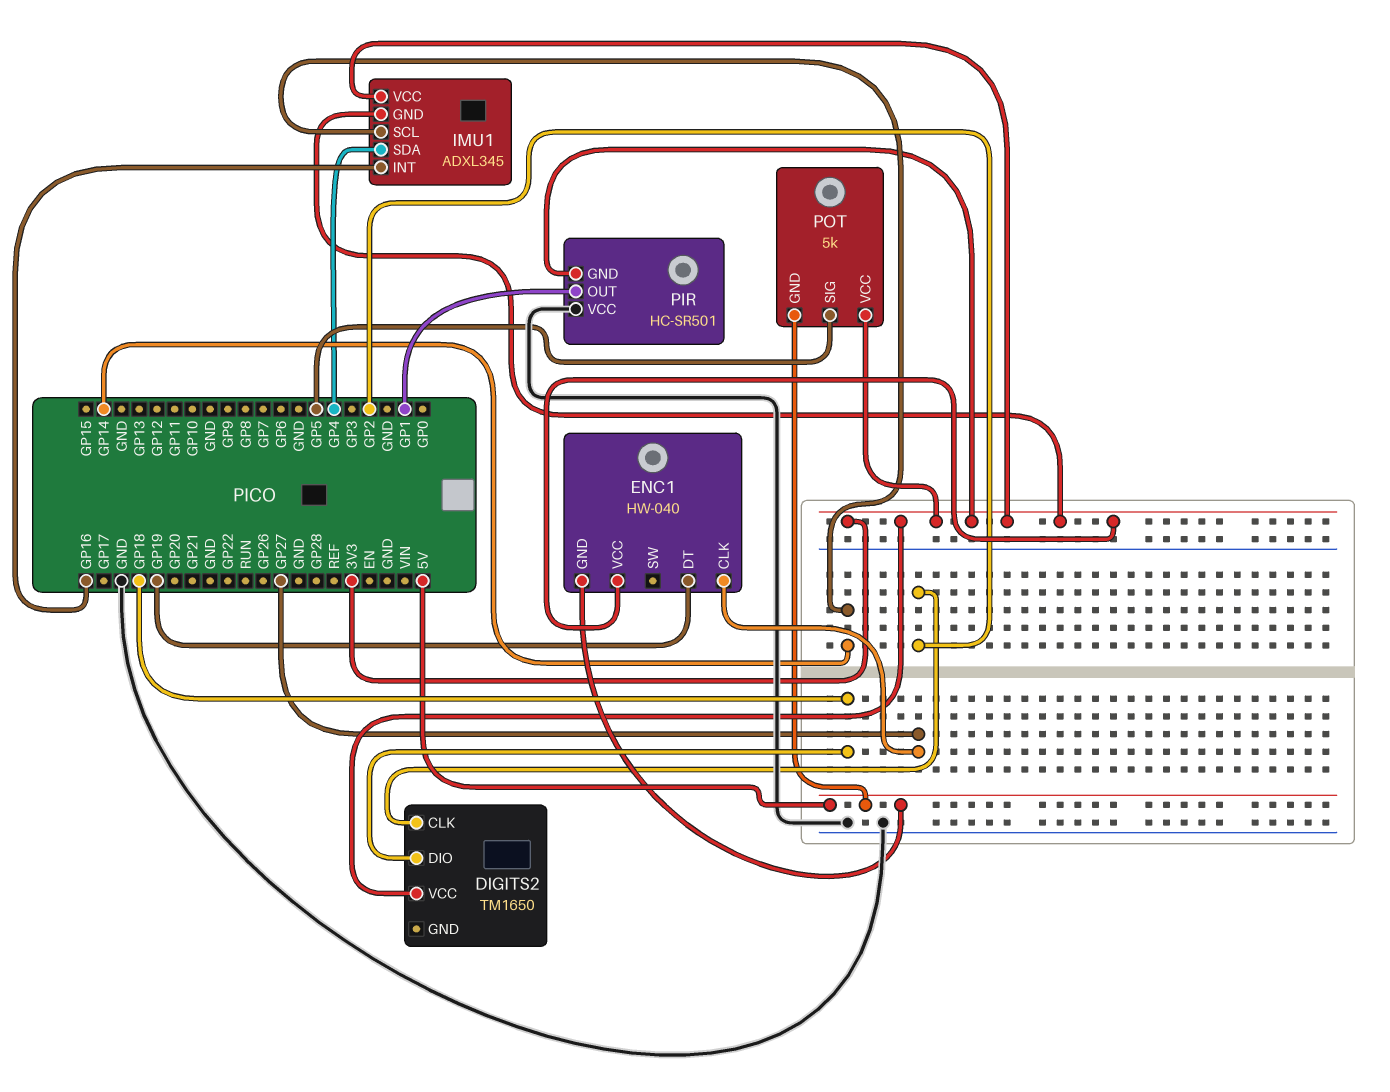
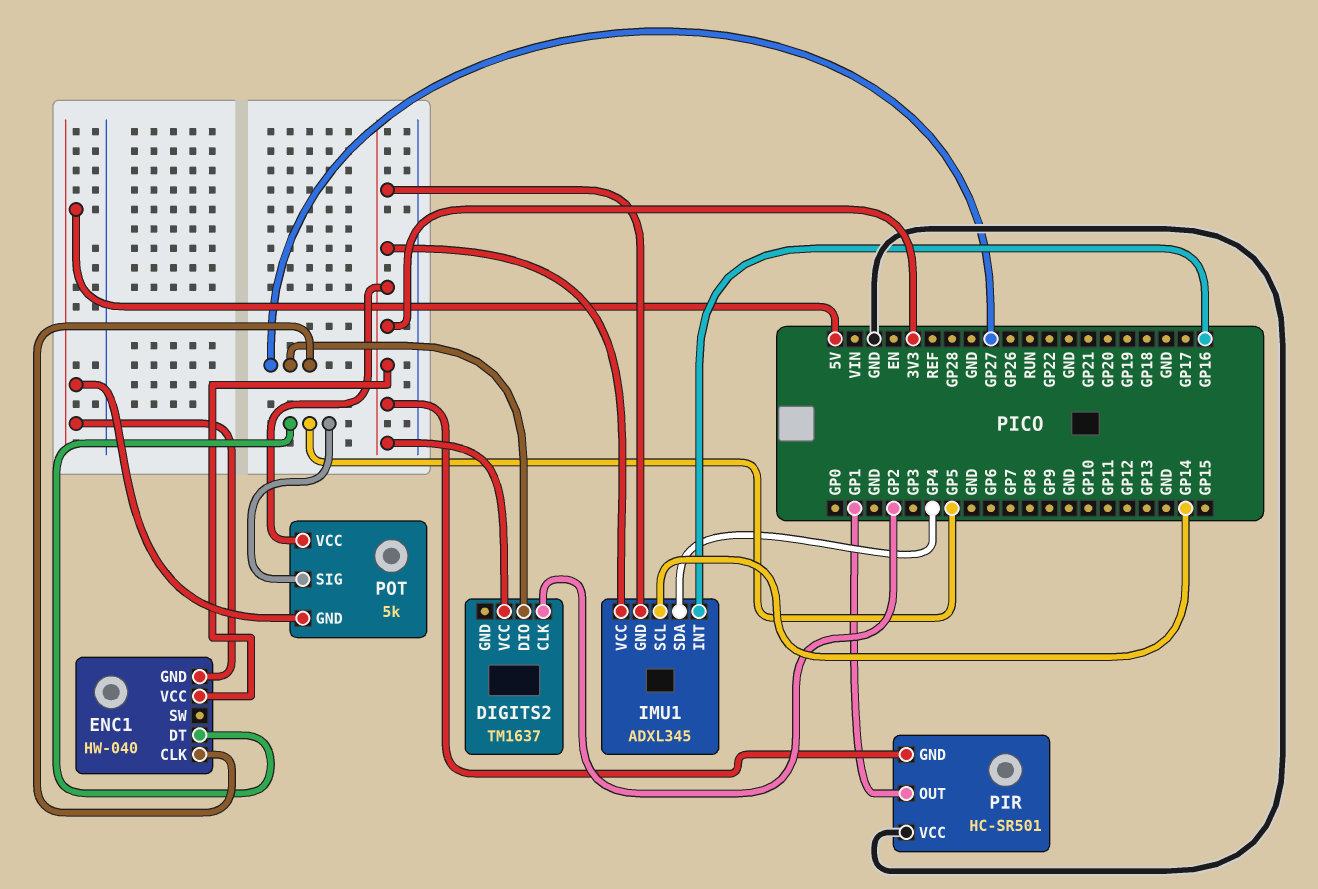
DIGITS2: TM1650 -> TM1637
DIGITS2 pin DIO: GP18 -> GP27
ENC1 pin DT: GP19 -> GP5

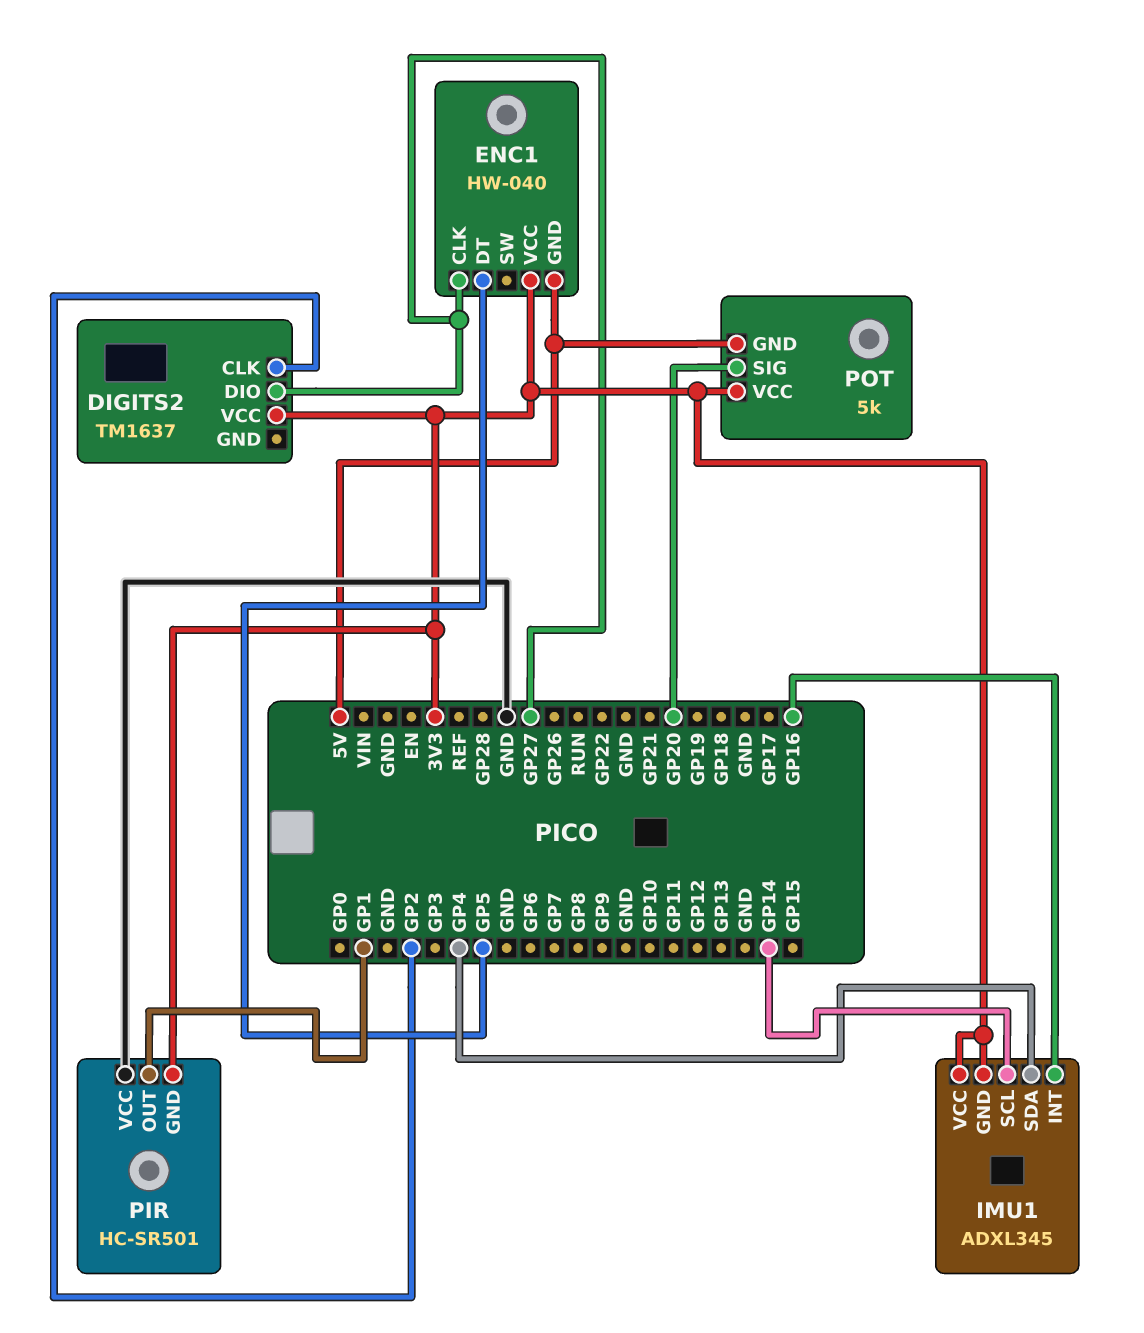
POT pin SIG: GP5 -> GP20

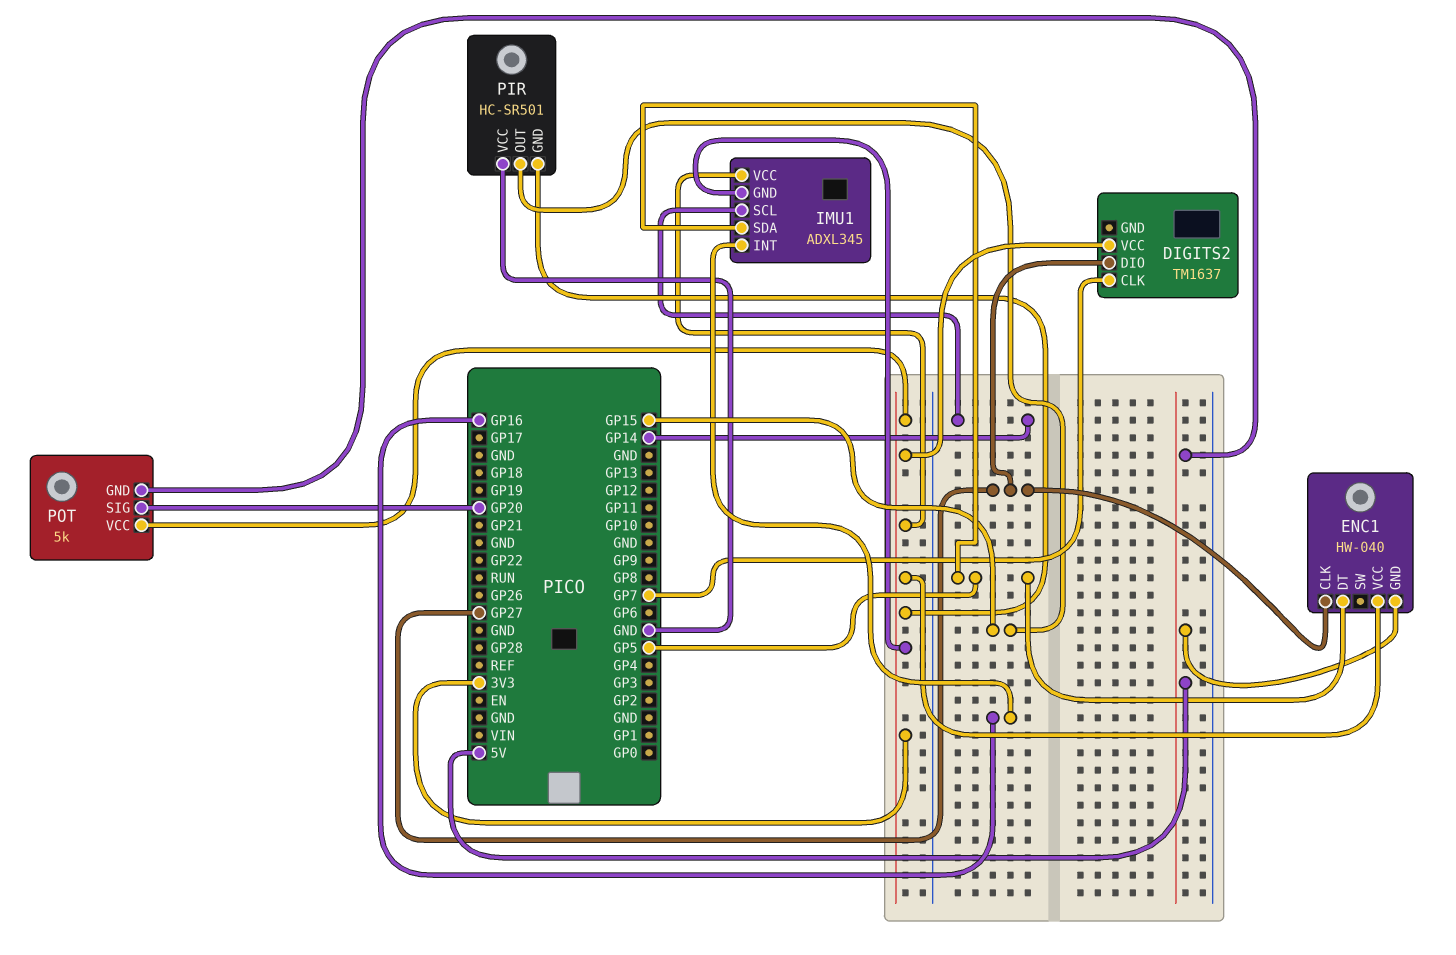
DIGITS2 pin CLK: GP2 -> GP7
IMU1 pin SDA: GP4 -> GP5
PIR pin OUT: GP1 -> GP15

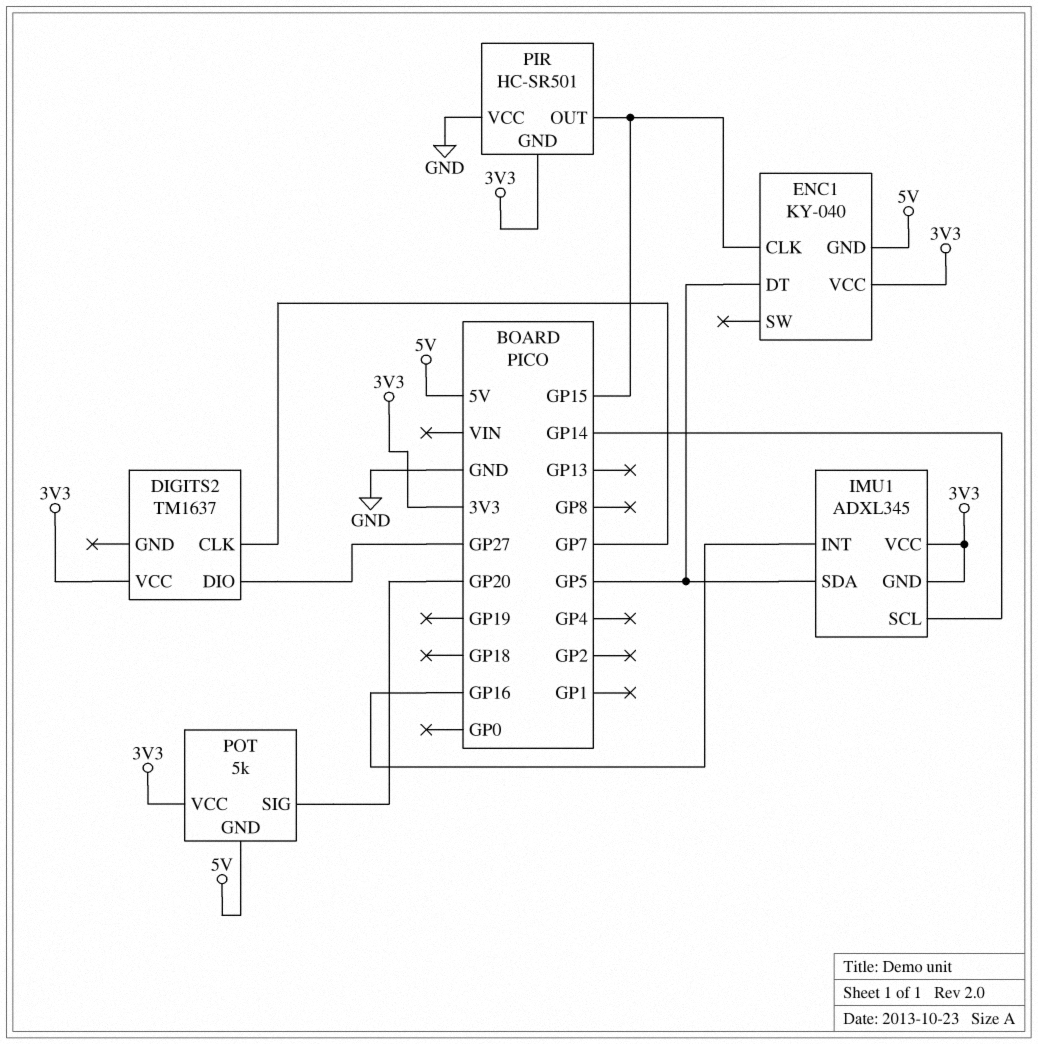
ENC1: HW-040 -> KY-040
ENC1 pin CLK: GP27 -> GP15

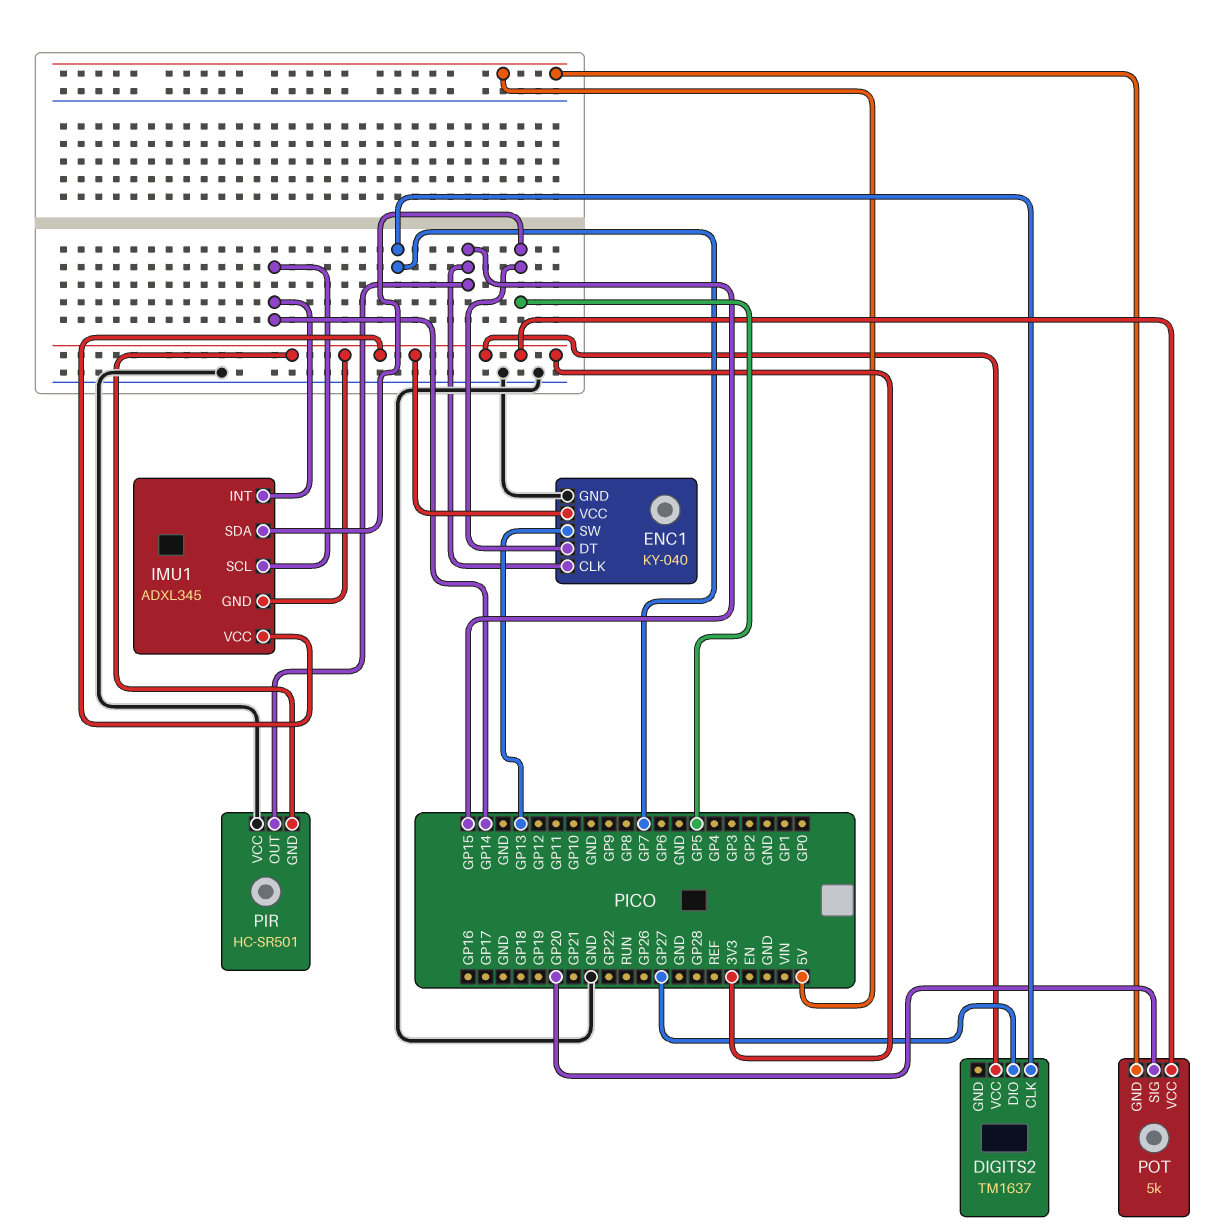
ENC1 pin GND: 5V -> GND
ENC1 pin SW: none -> GP13
IMU1 pin INT: GP16 -> GP14

